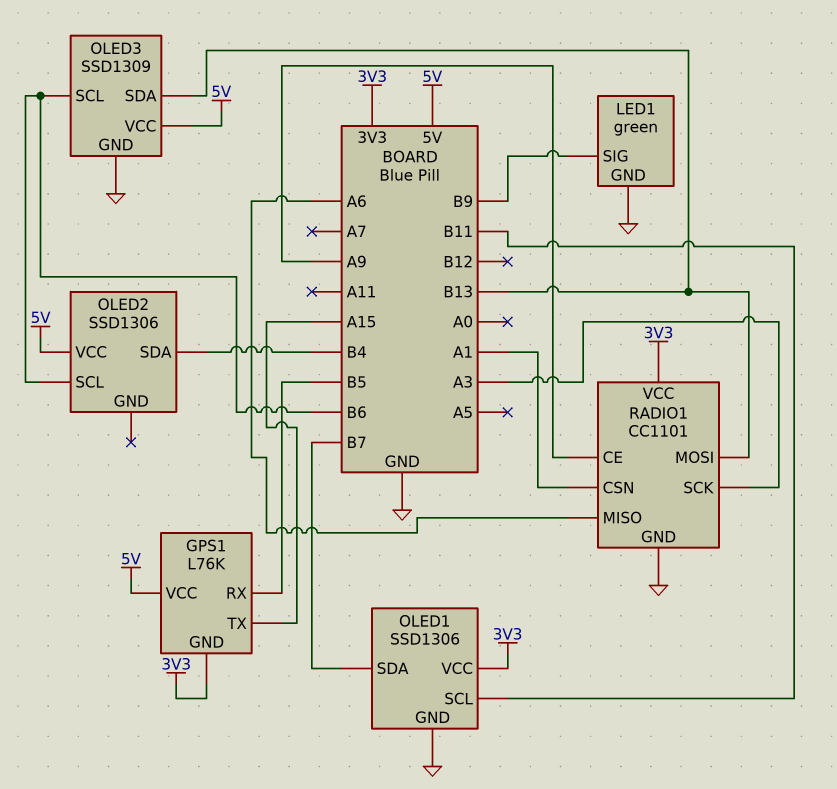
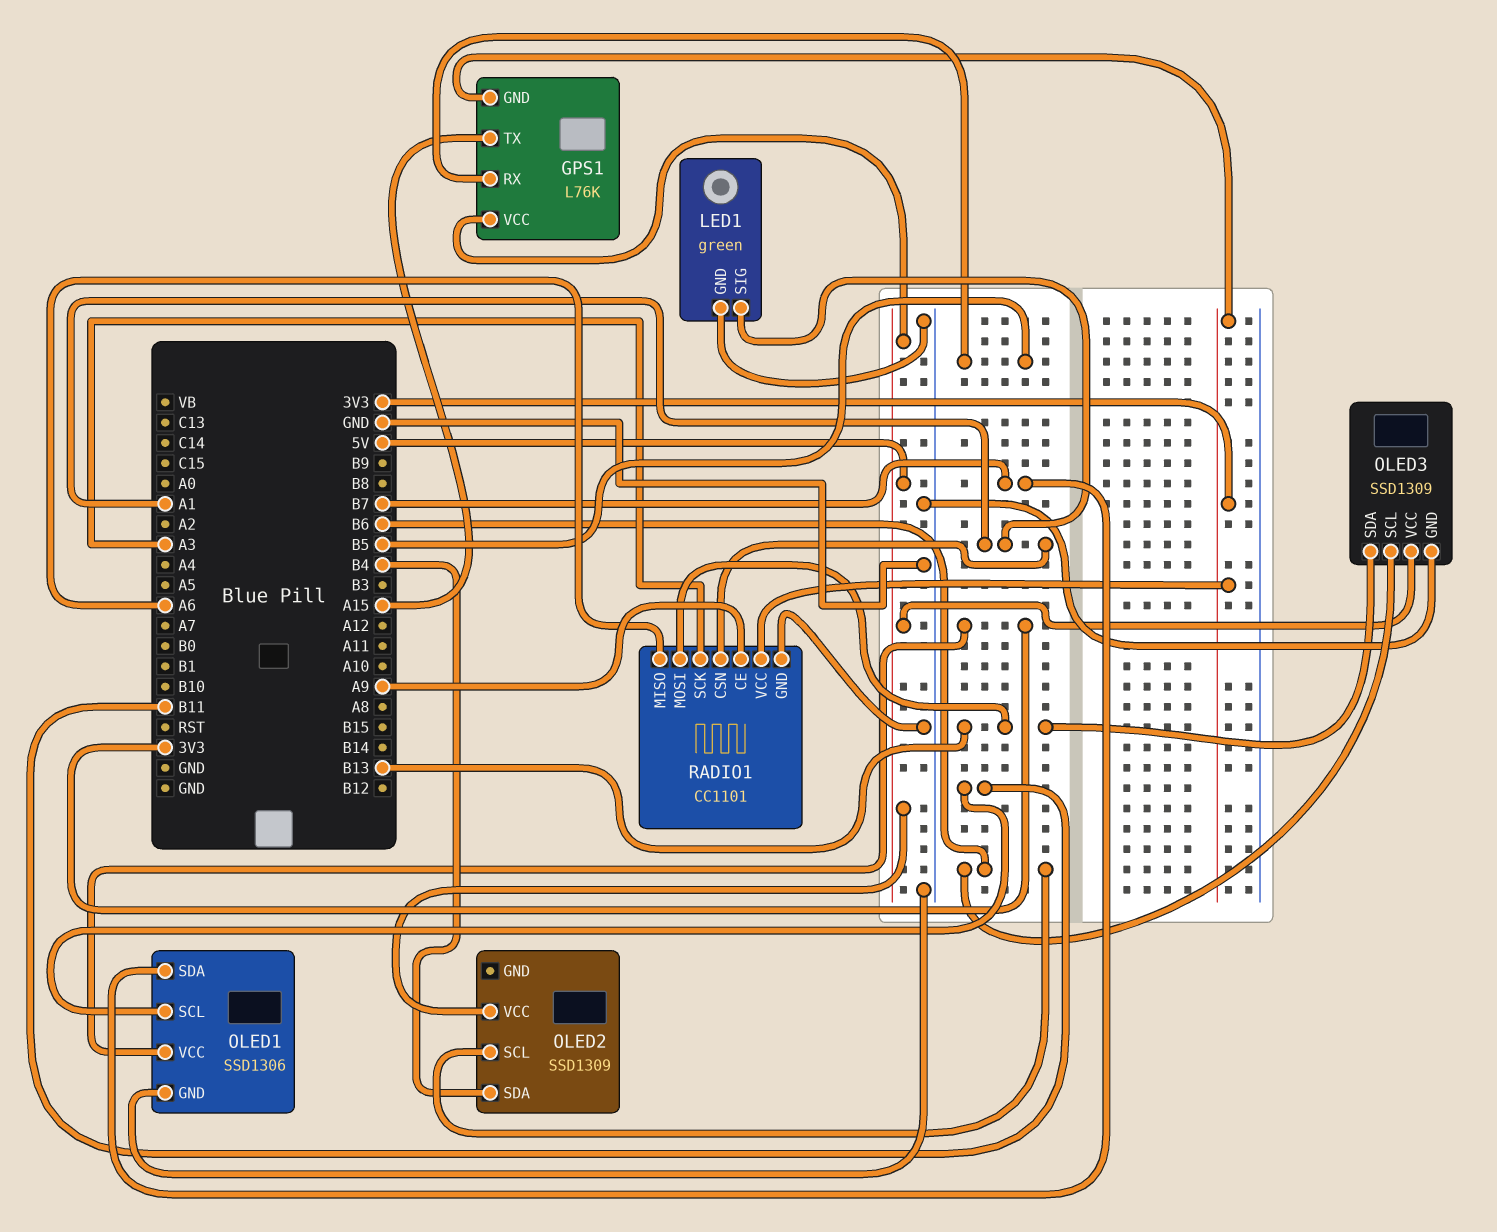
LED1 pin SIG: B9 -> A1
OLED2: SSD1306 -> SSD1309

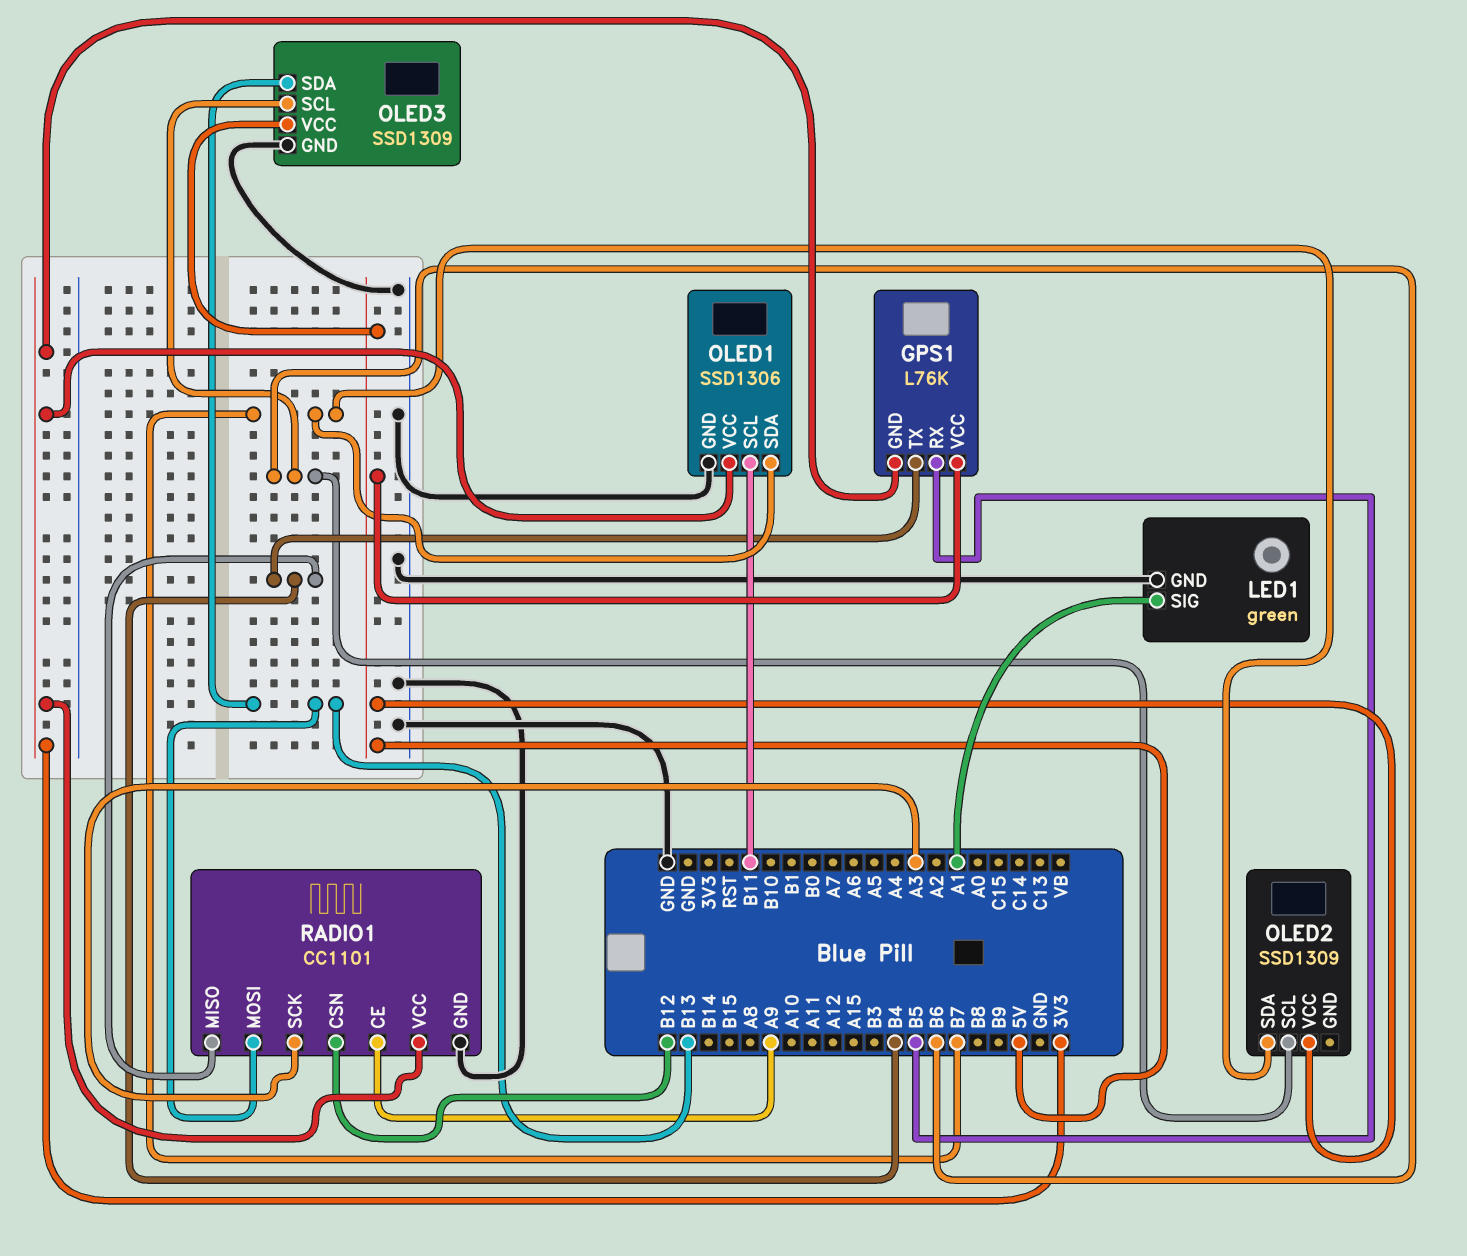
GPS1 pin TX: A15 -> B4
OLED2 pin SDA: B4 -> B7
RADIO1 pin CSN: A1 -> B12
RADIO1 pin MISO: A6 -> B4

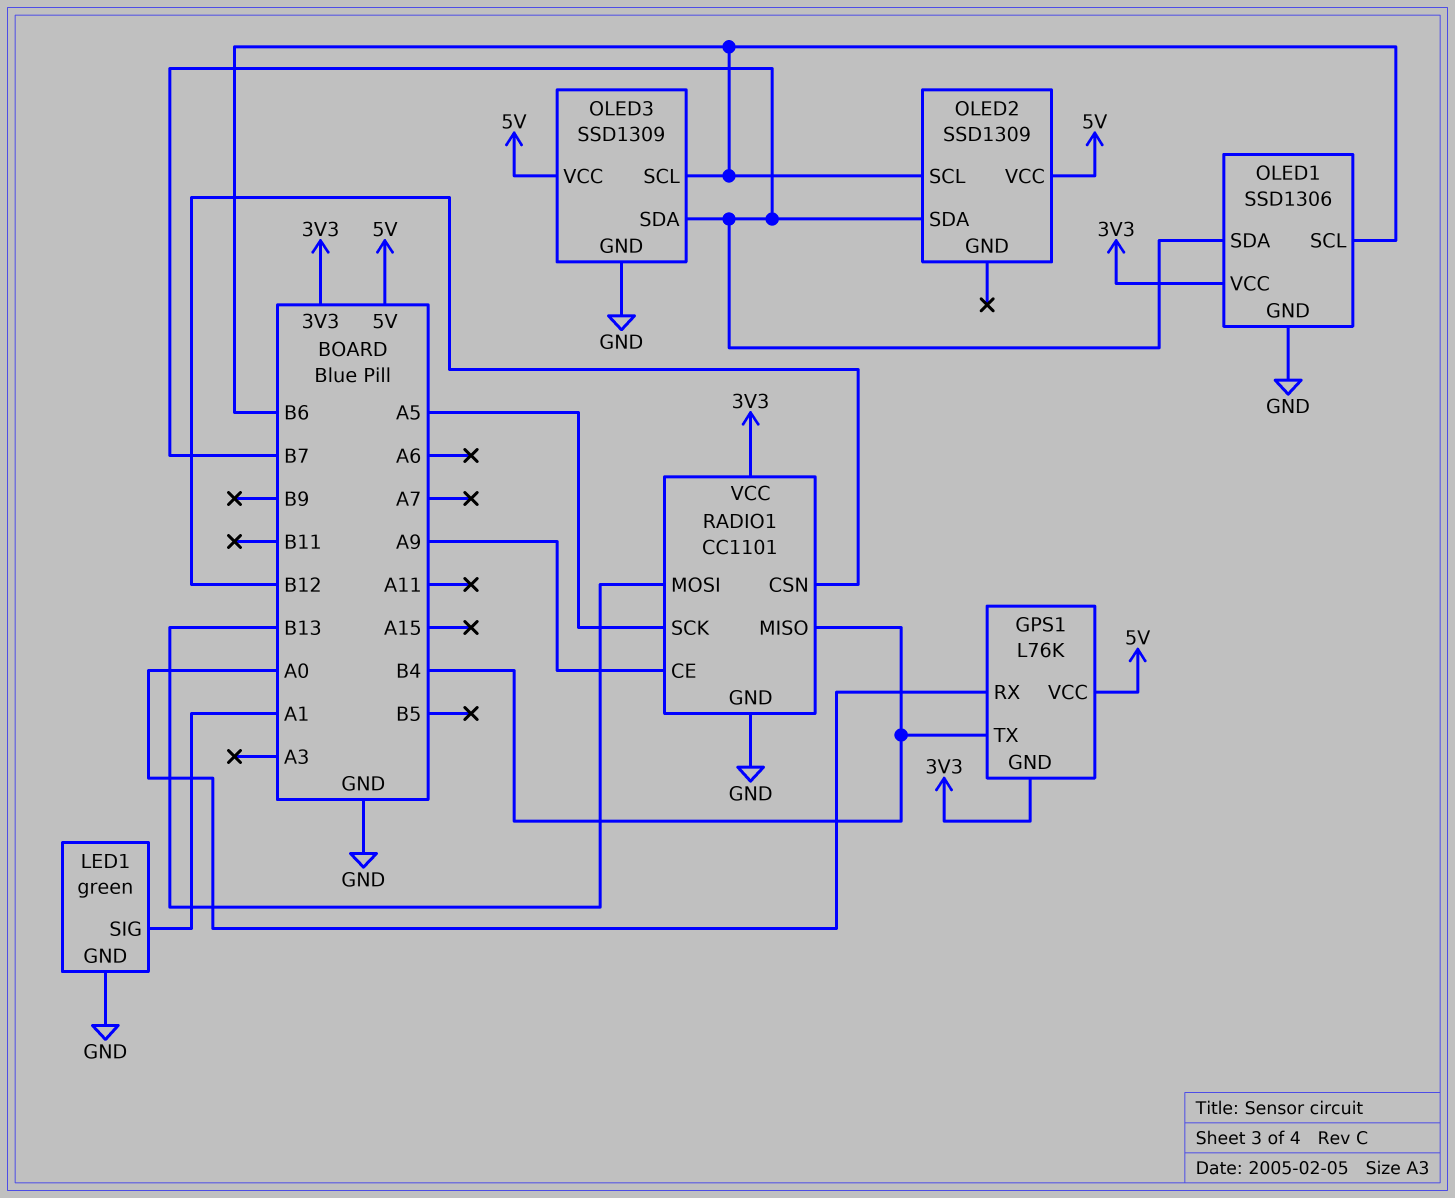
GPS1 pin RX: B5 -> A0
OLED1 pin SCL: B11 -> B6
OLED3 pin SDA: B13 -> B7
RADIO1 pin SCK: A3 -> A5

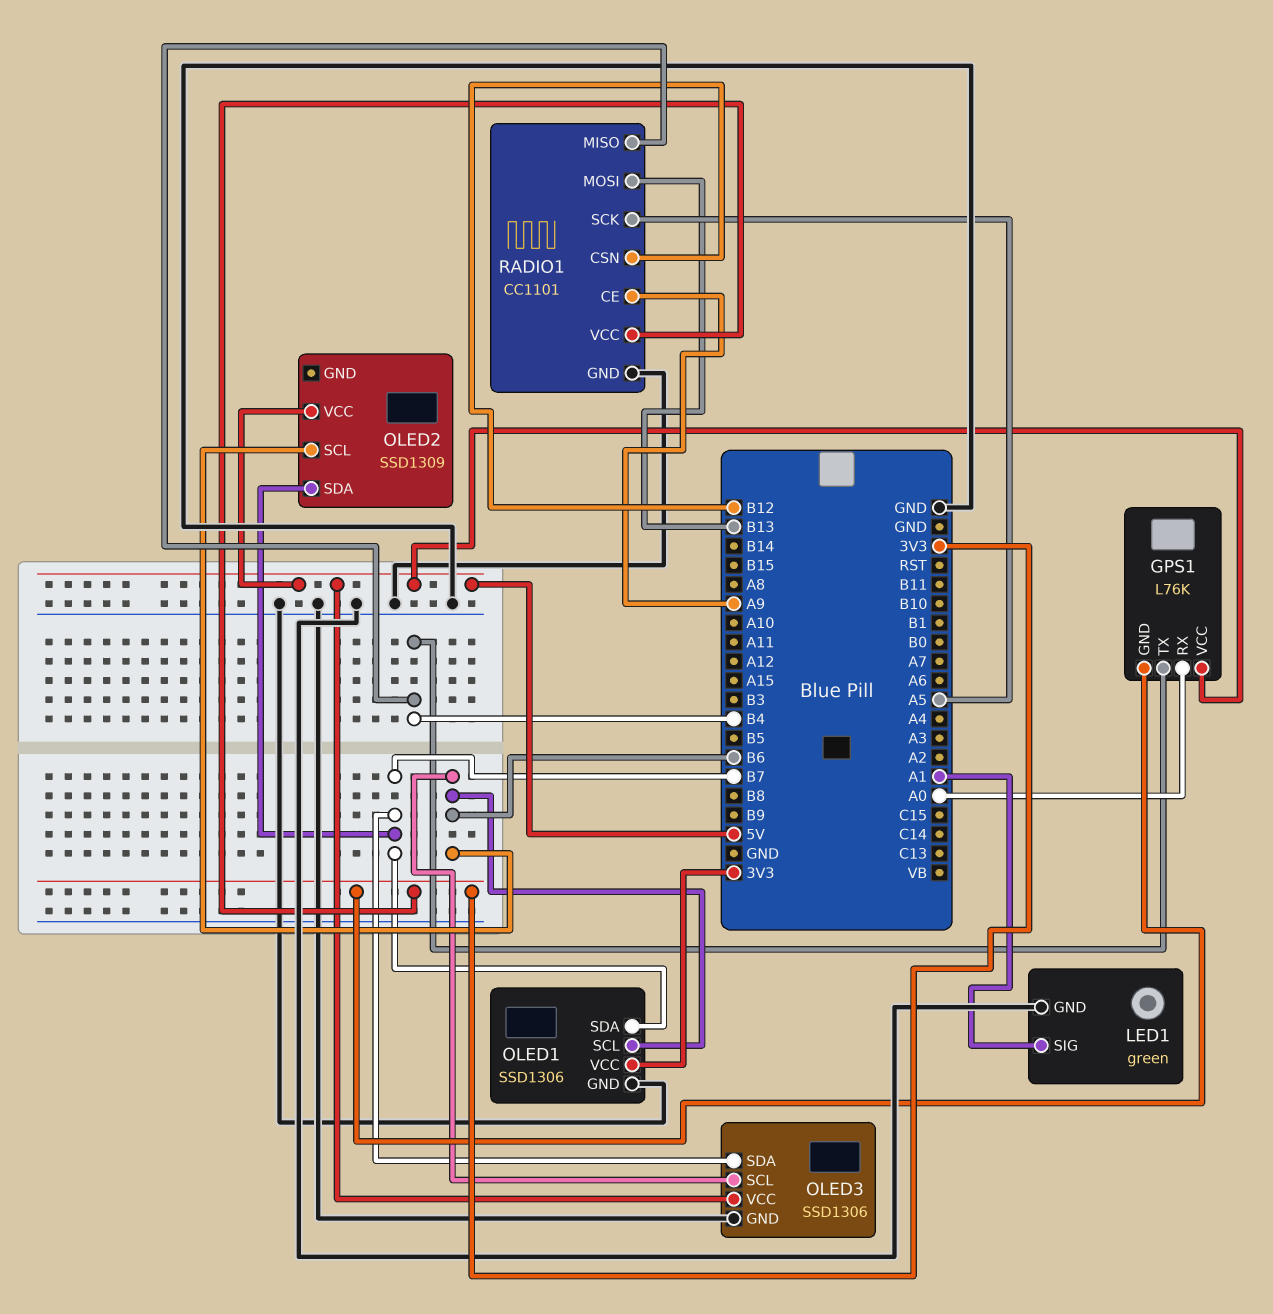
OLED3: SSD1309 -> SSD1306

